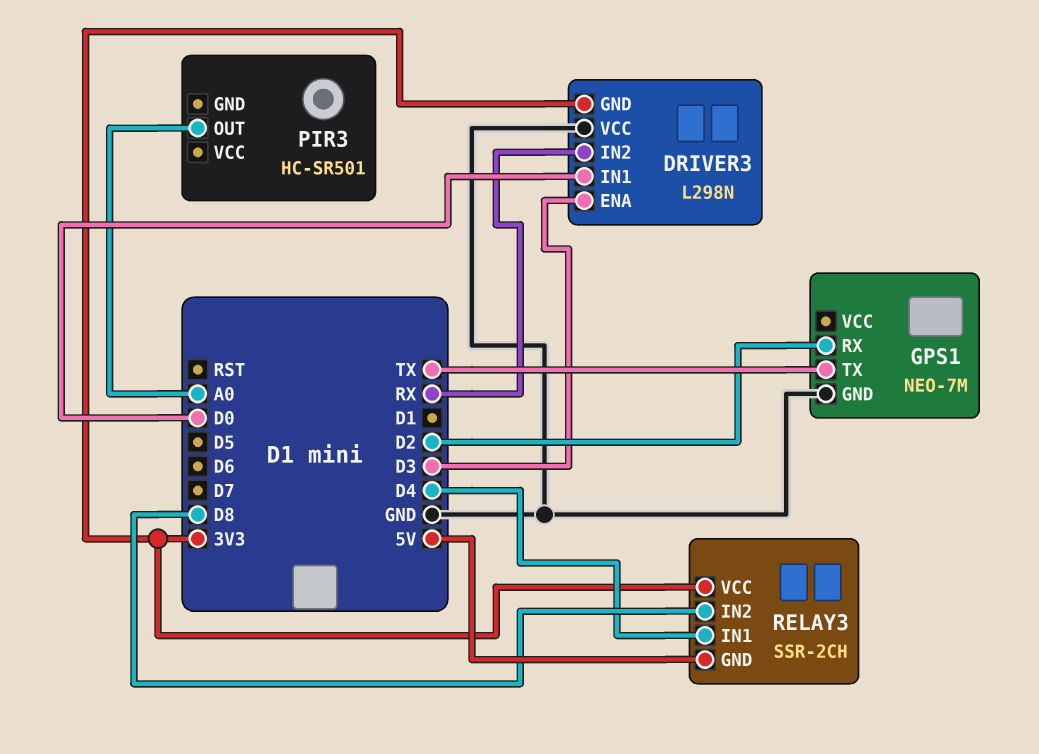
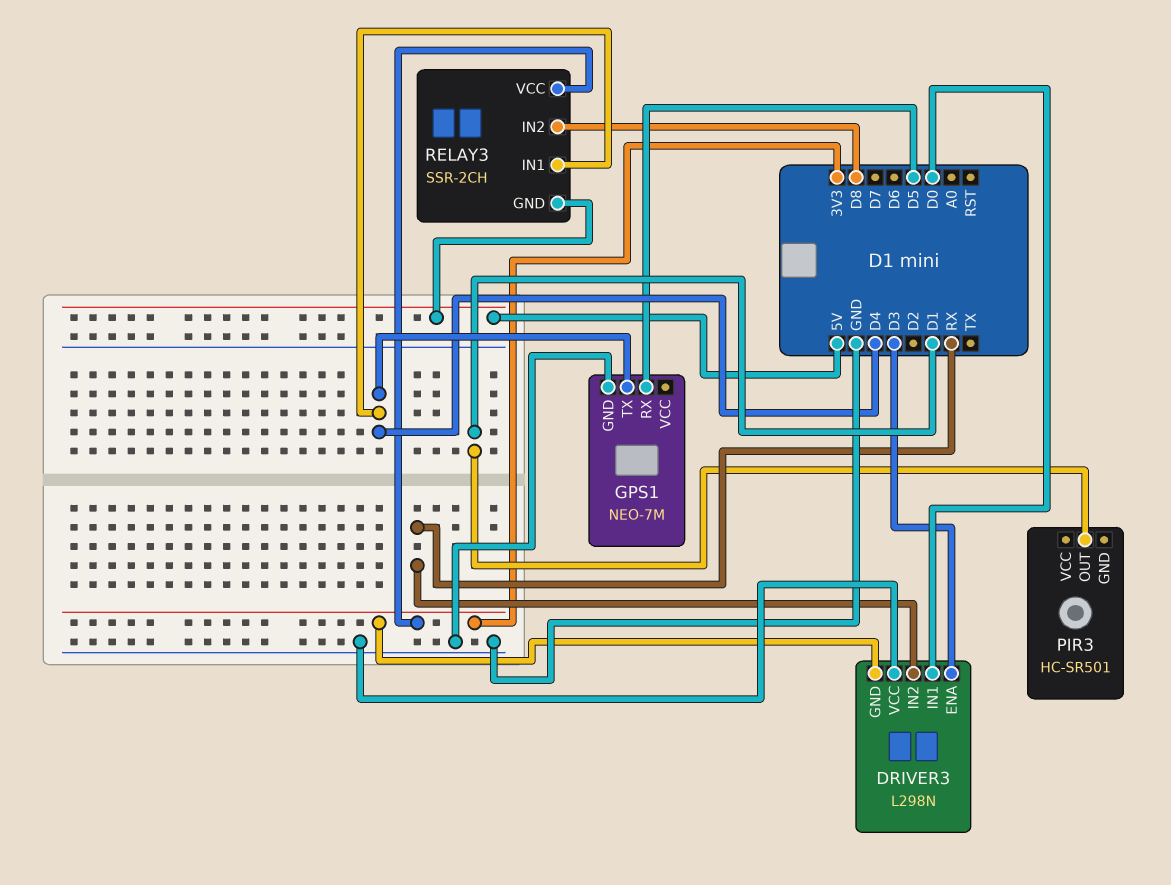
GPS1 pin RX: D2 -> D5
GPS1 pin TX: TX -> D4
PIR3 pin OUT: A0 -> D1

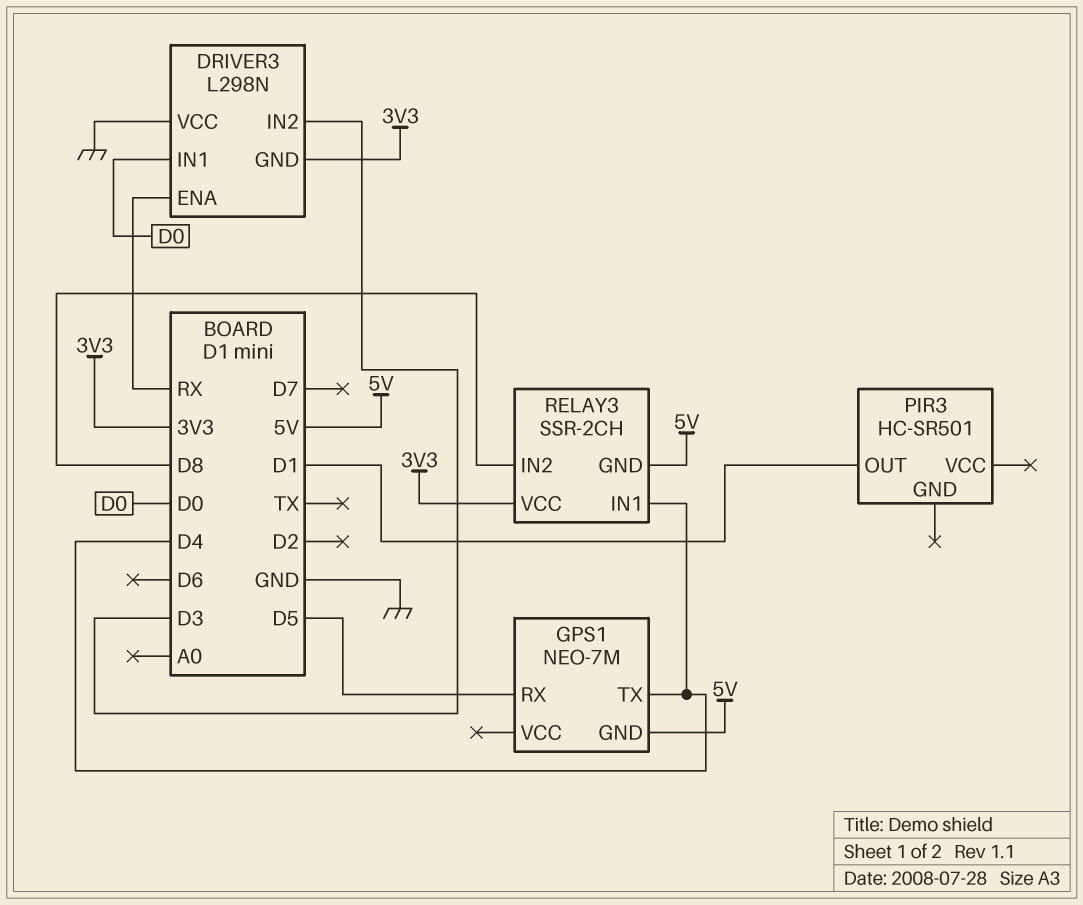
DRIVER3 pin ENA: D3 -> RX
DRIVER3 pin IN2: RX -> D3
GPS1 pin GND: GND -> 5V

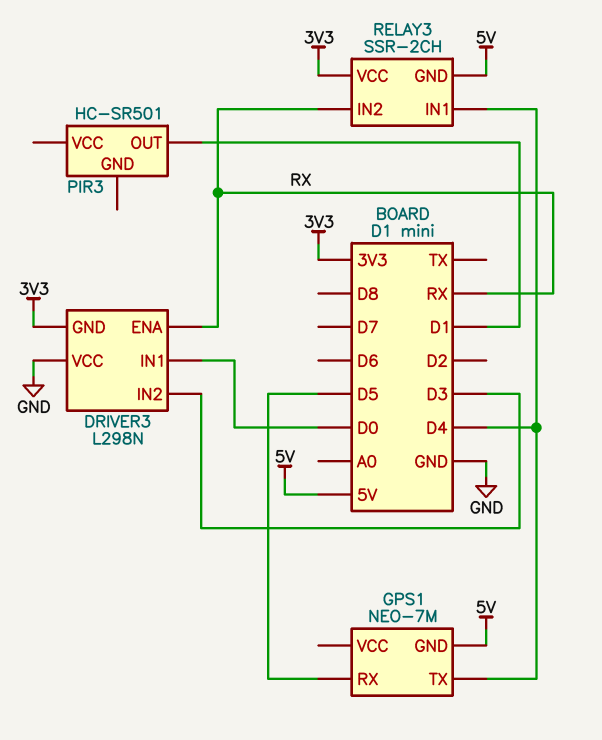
RELAY3 pin IN2: D8 -> RX

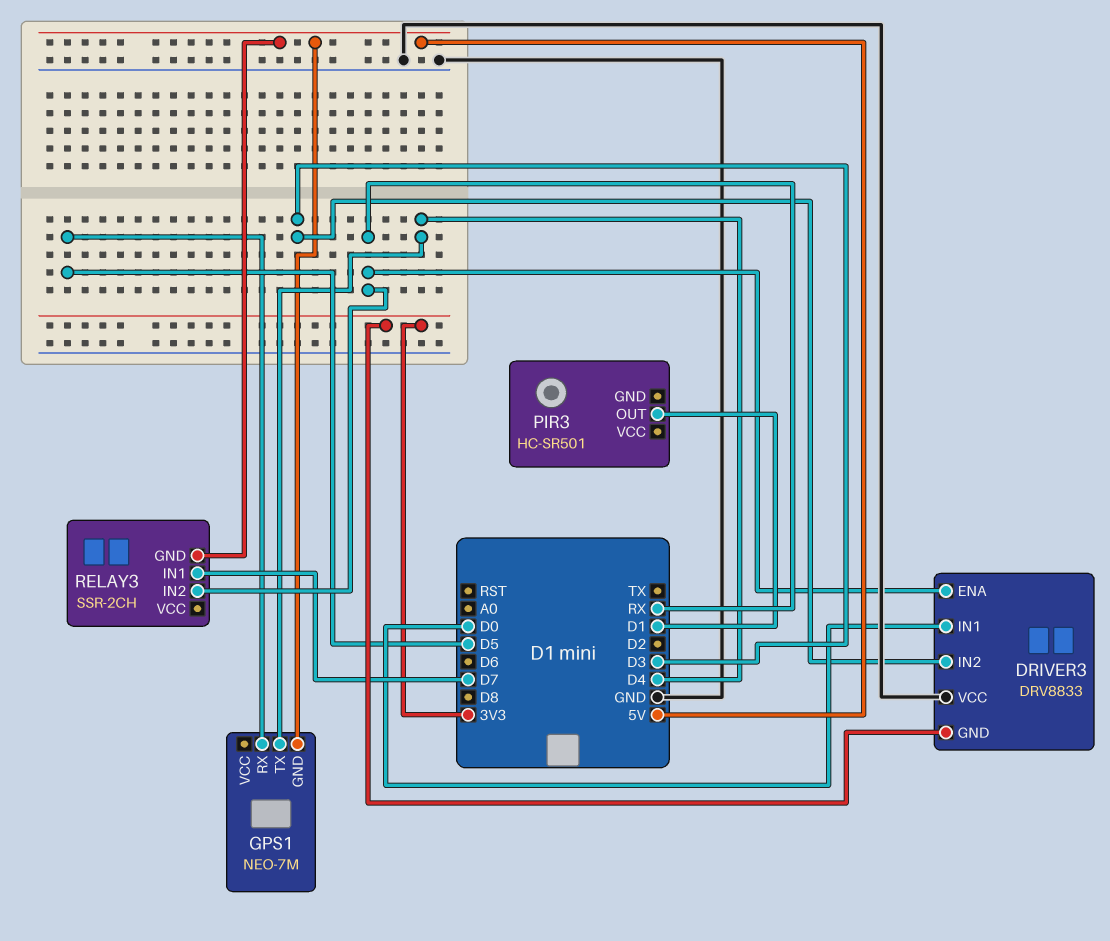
DRIVER3: L298N -> DRV8833
RELAY3 pin IN1: D4 -> D7
RELAY3 pin VCC: 3V3 -> none

